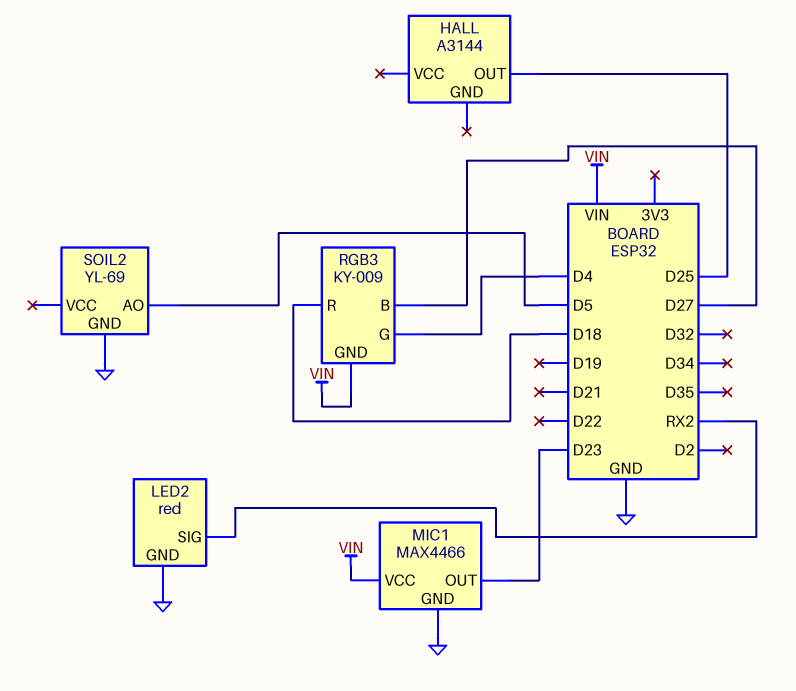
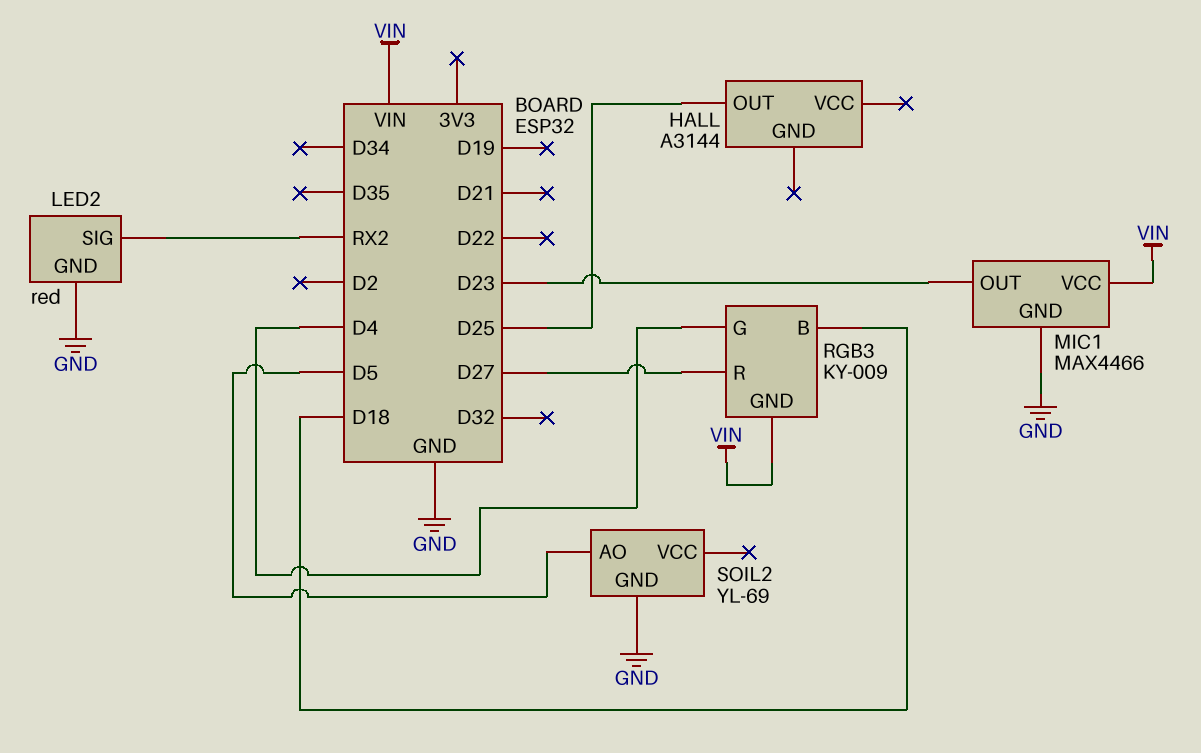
RGB3 pin B: D27 -> D18
RGB3 pin R: D18 -> D27

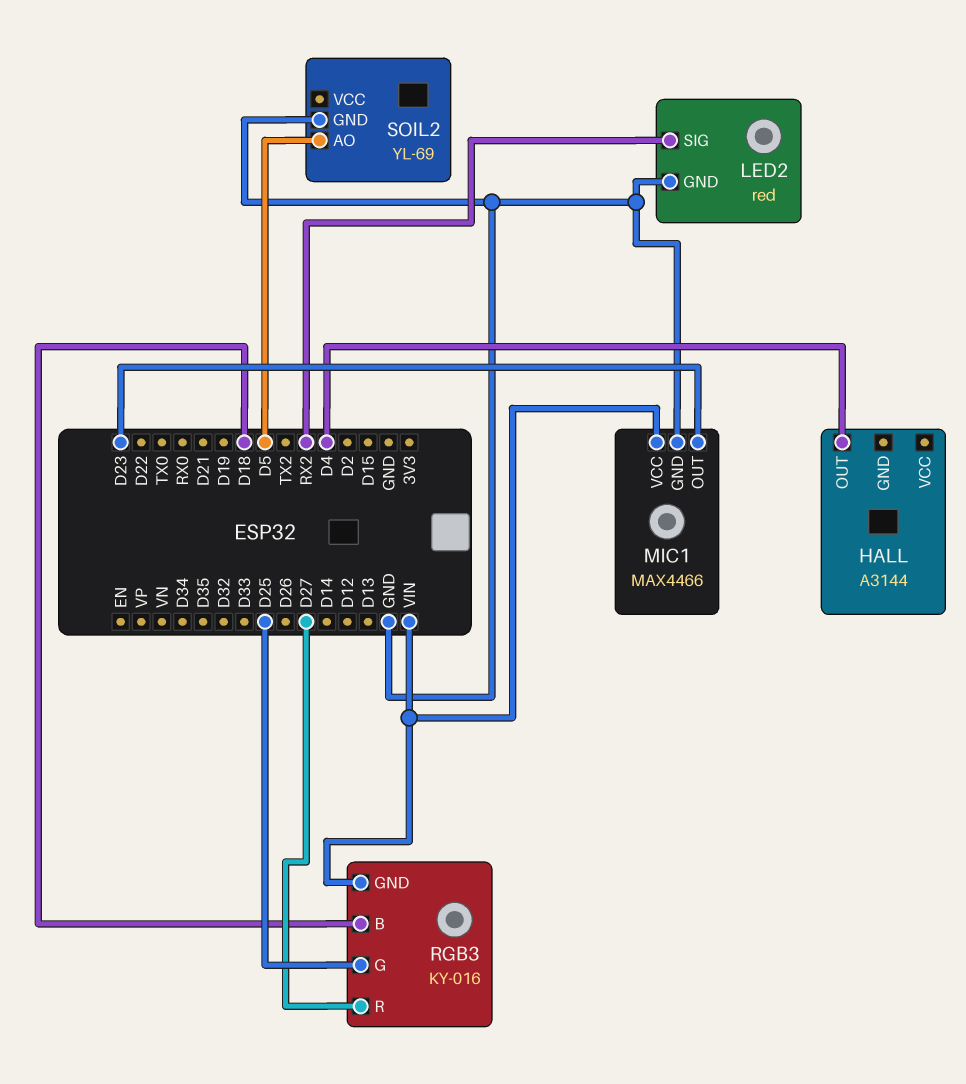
HALL pin OUT: D25 -> D4
RGB3: KY-009 -> KY-016
RGB3 pin G: D4 -> D25

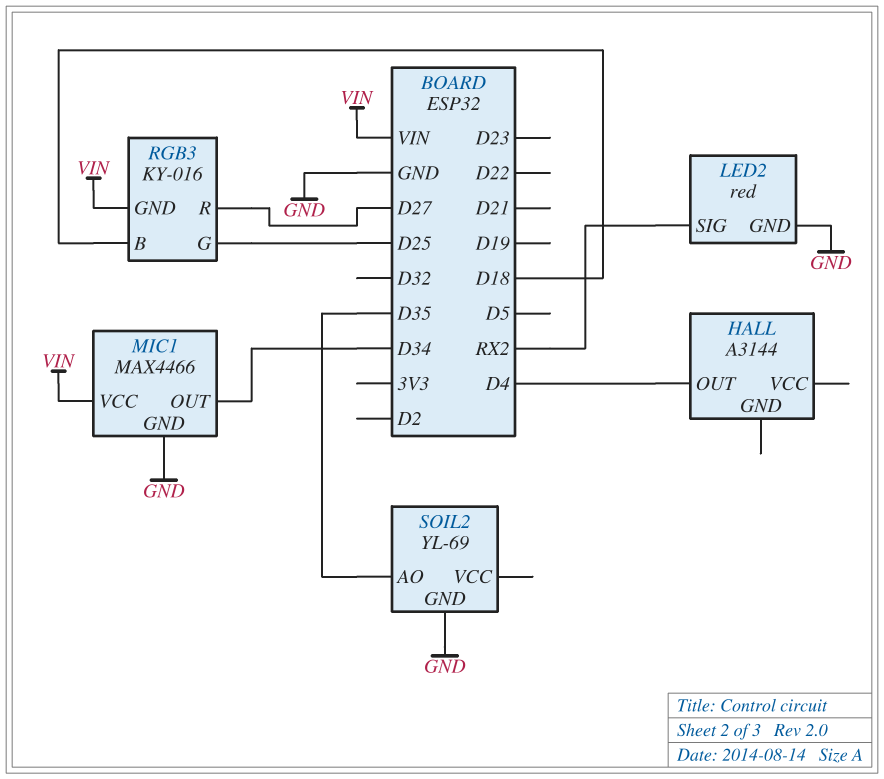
MIC1 pin OUT: D23 -> D34
SOIL2 pin AO: D5 -> D35

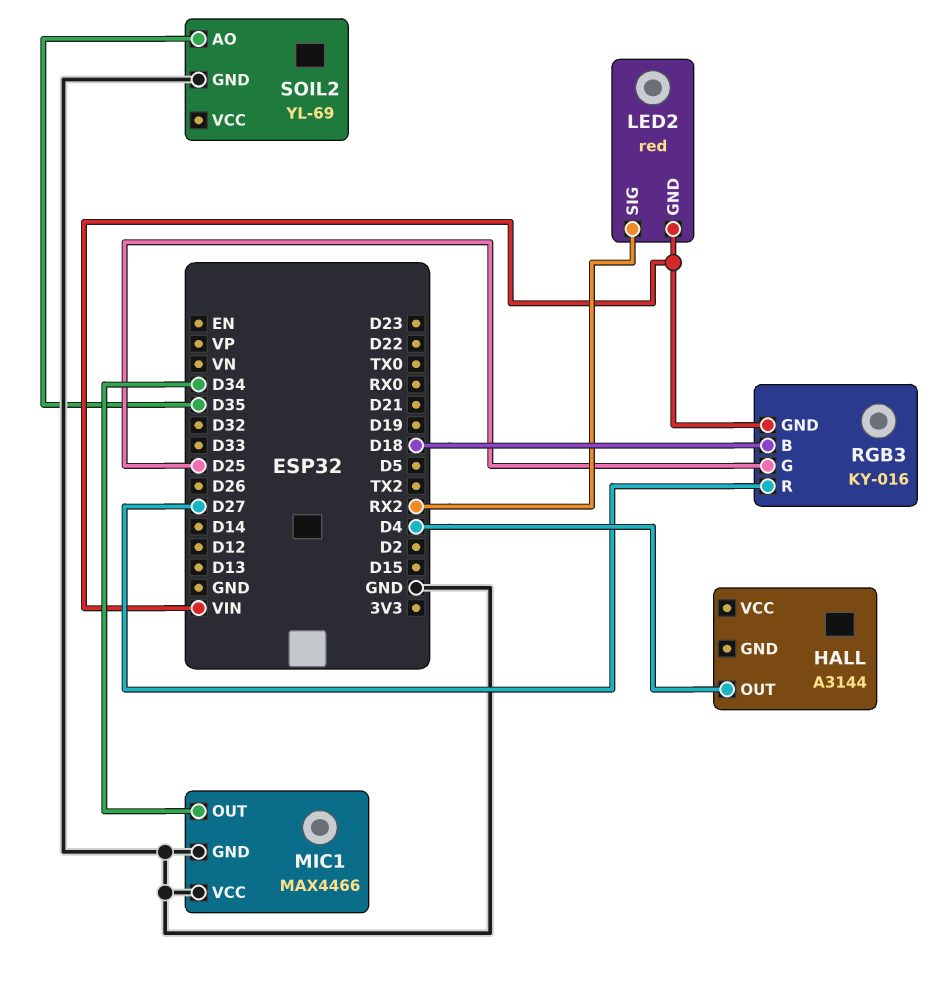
LED2 pin GND: GND -> VIN
MIC1 pin VCC: VIN -> GND

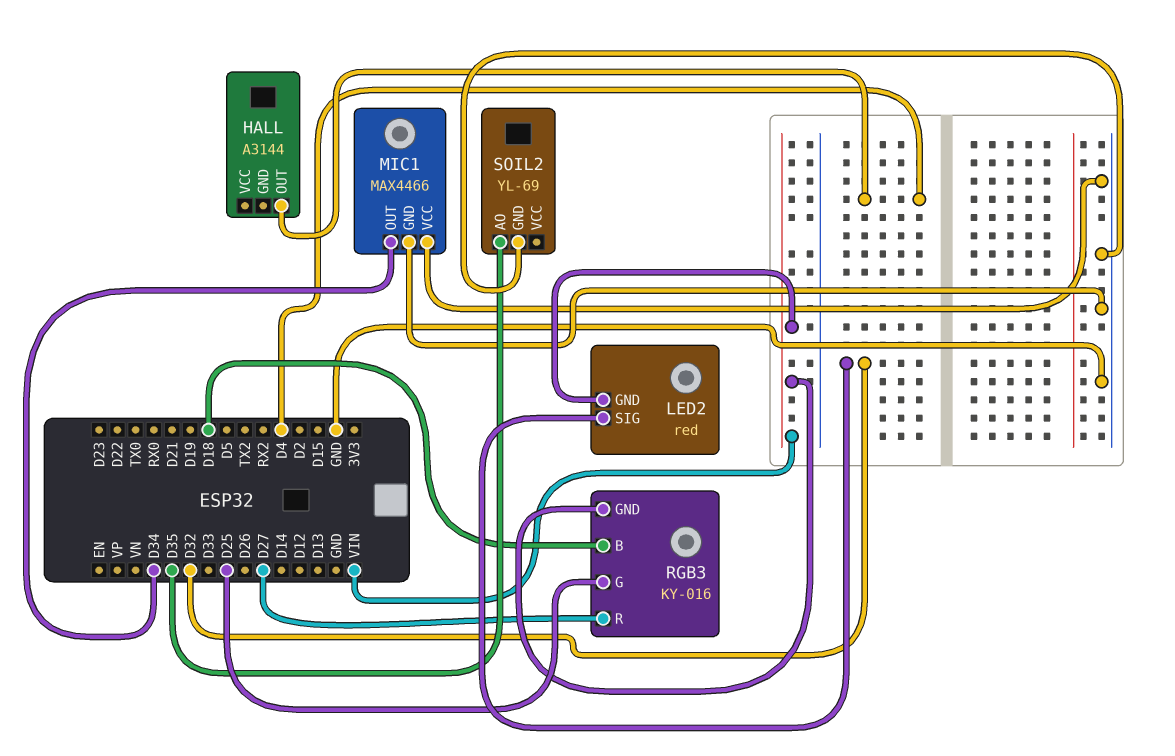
LED2 pin SIG: RX2 -> D32

